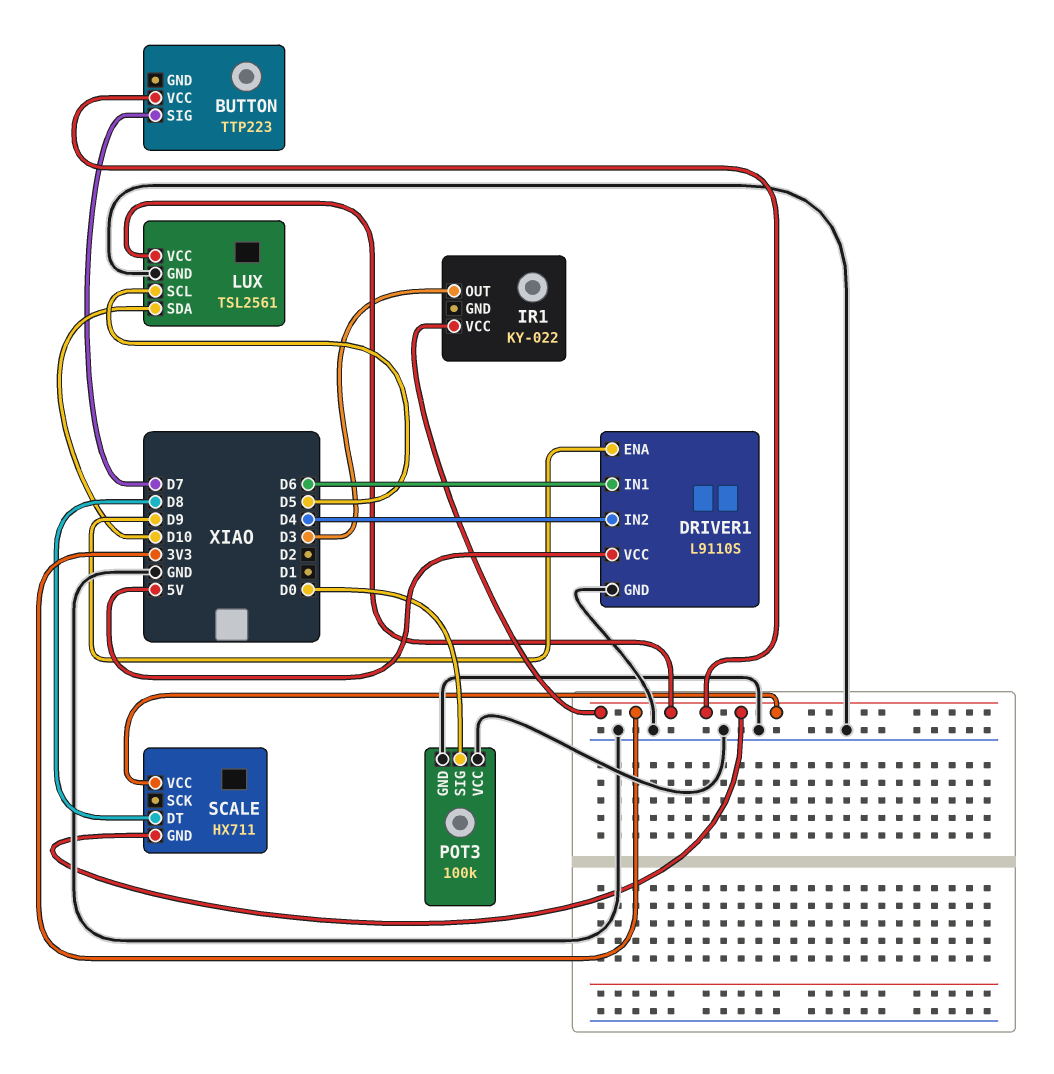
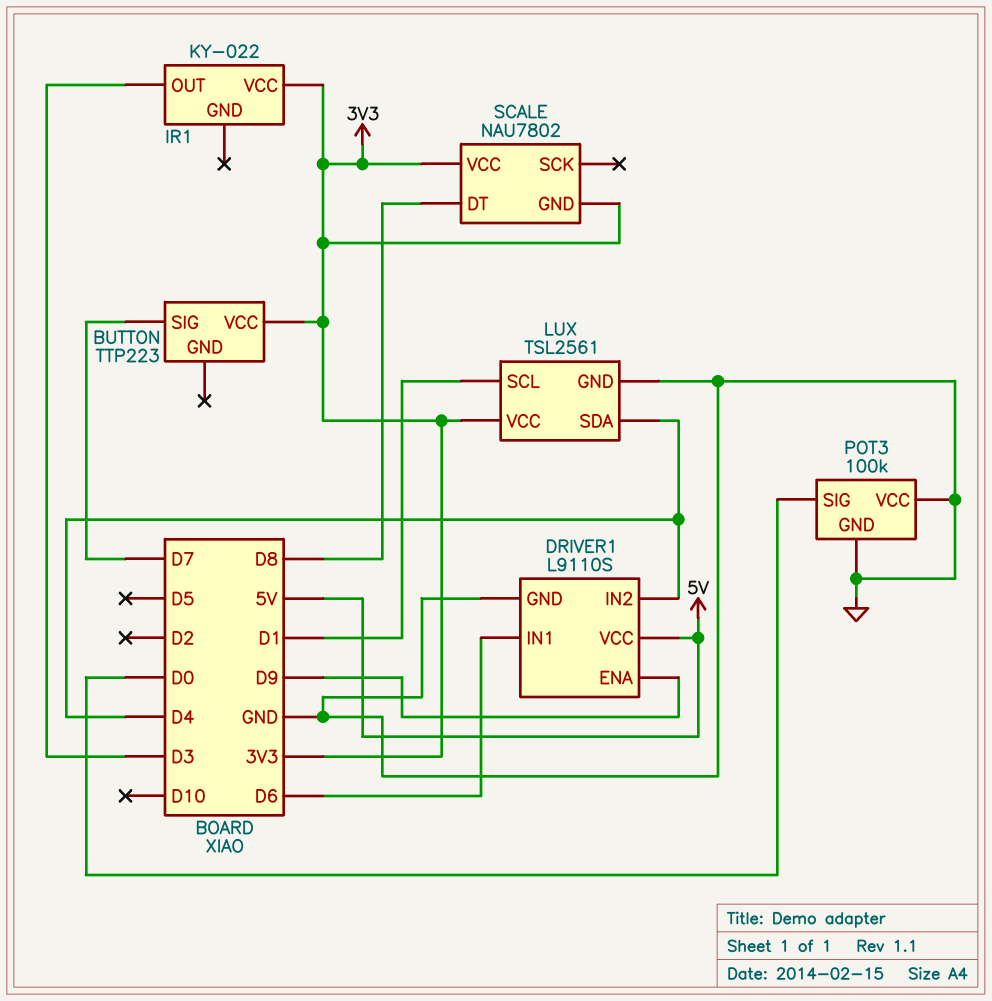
LUX pin SCL: D5 -> D1
LUX pin SDA: D10 -> D4
SCALE: HX711 -> NAU7802

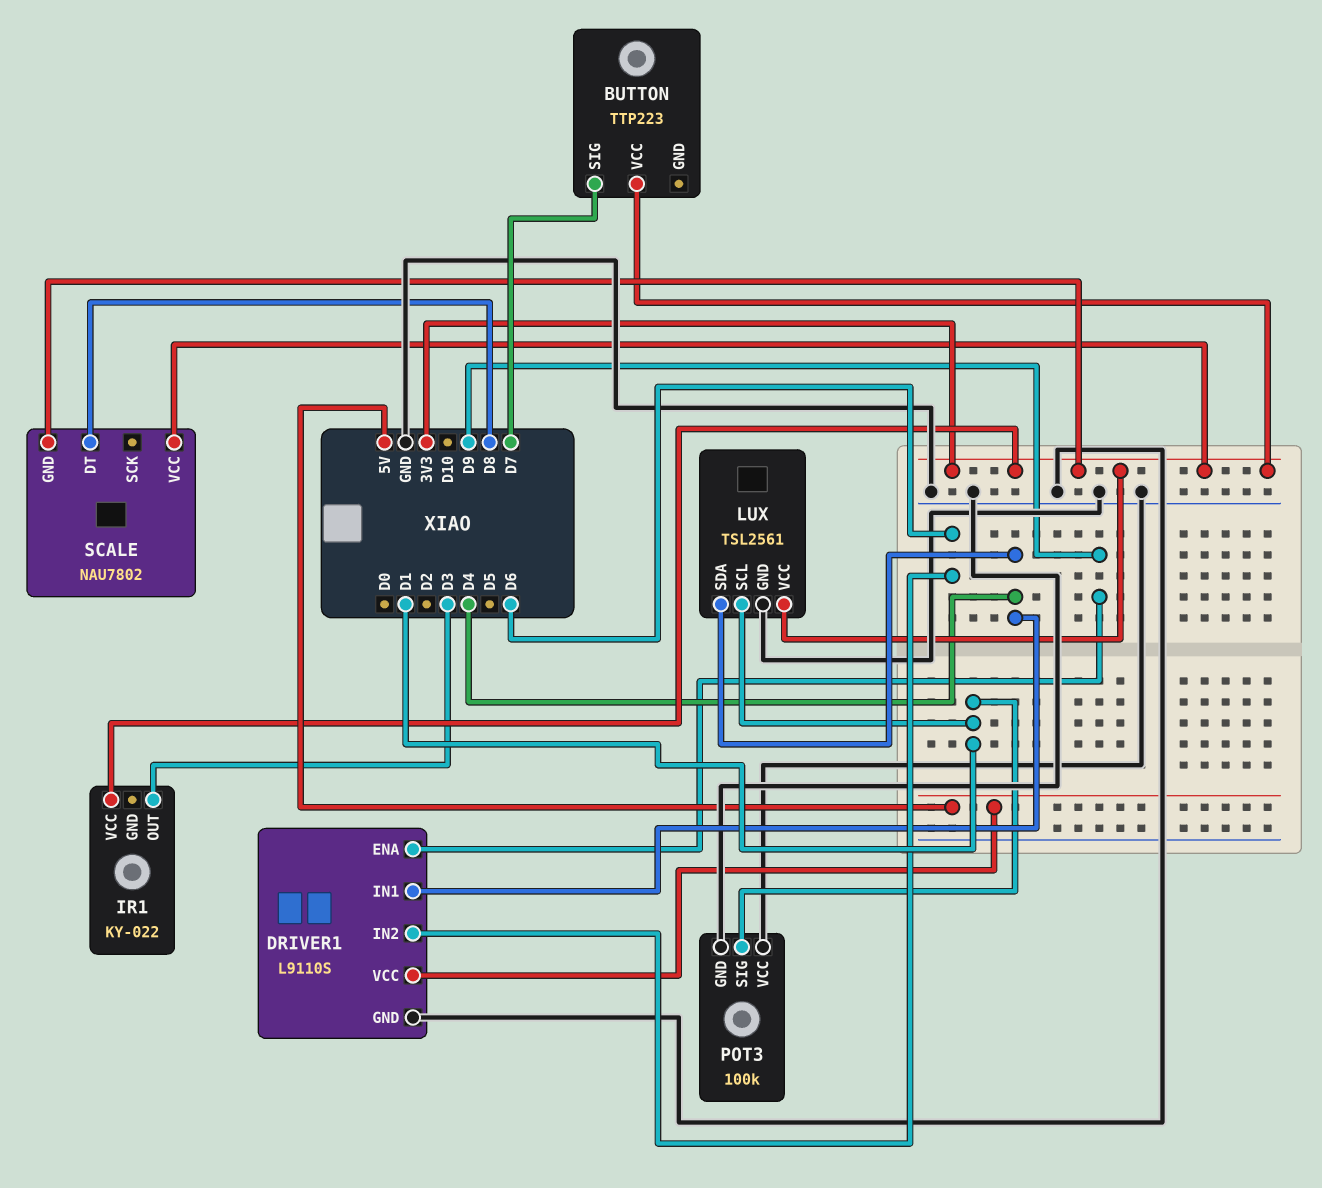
DRIVER1 pin IN1: D6 -> D4
DRIVER1 pin IN2: D4 -> D6
POT3 pin SIG: D0 -> D1

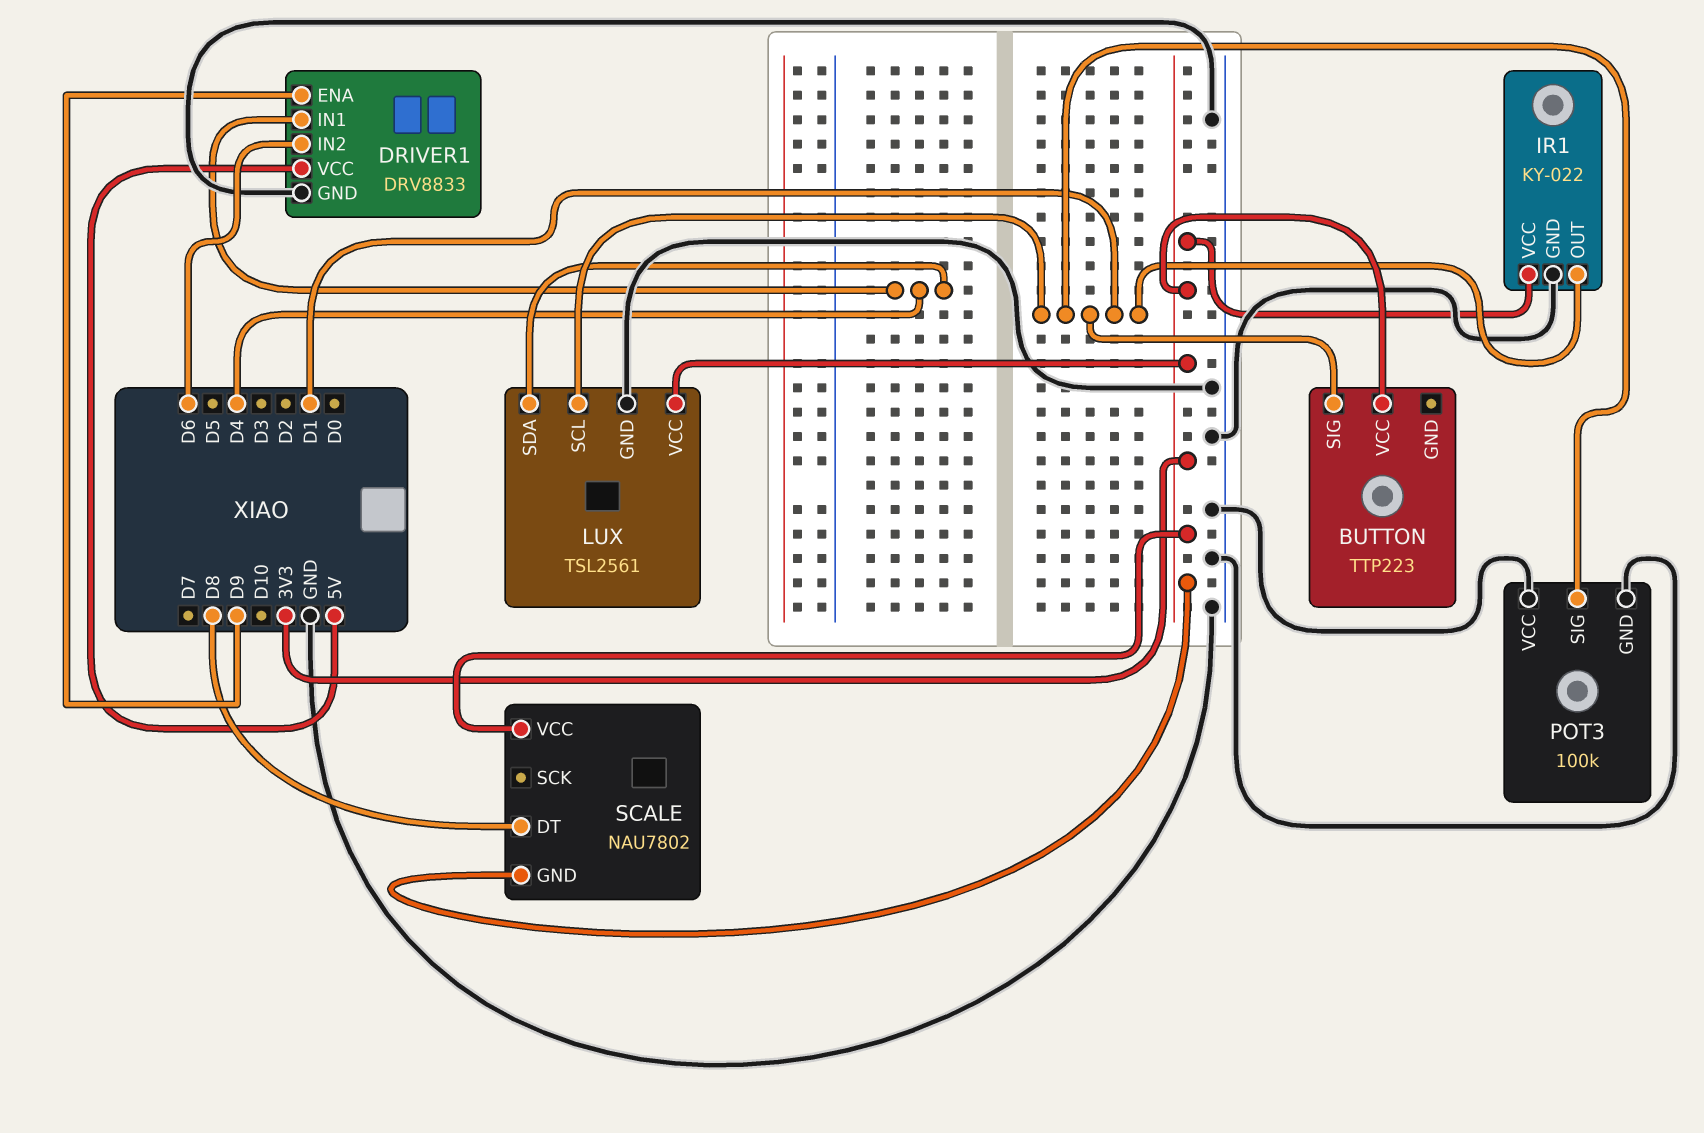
BUTTON pin SIG: D7 -> D1
DRIVER1: L9110S -> DRV8833
IR1 pin GND: none -> GND
IR1 pin OUT: D3 -> D1

